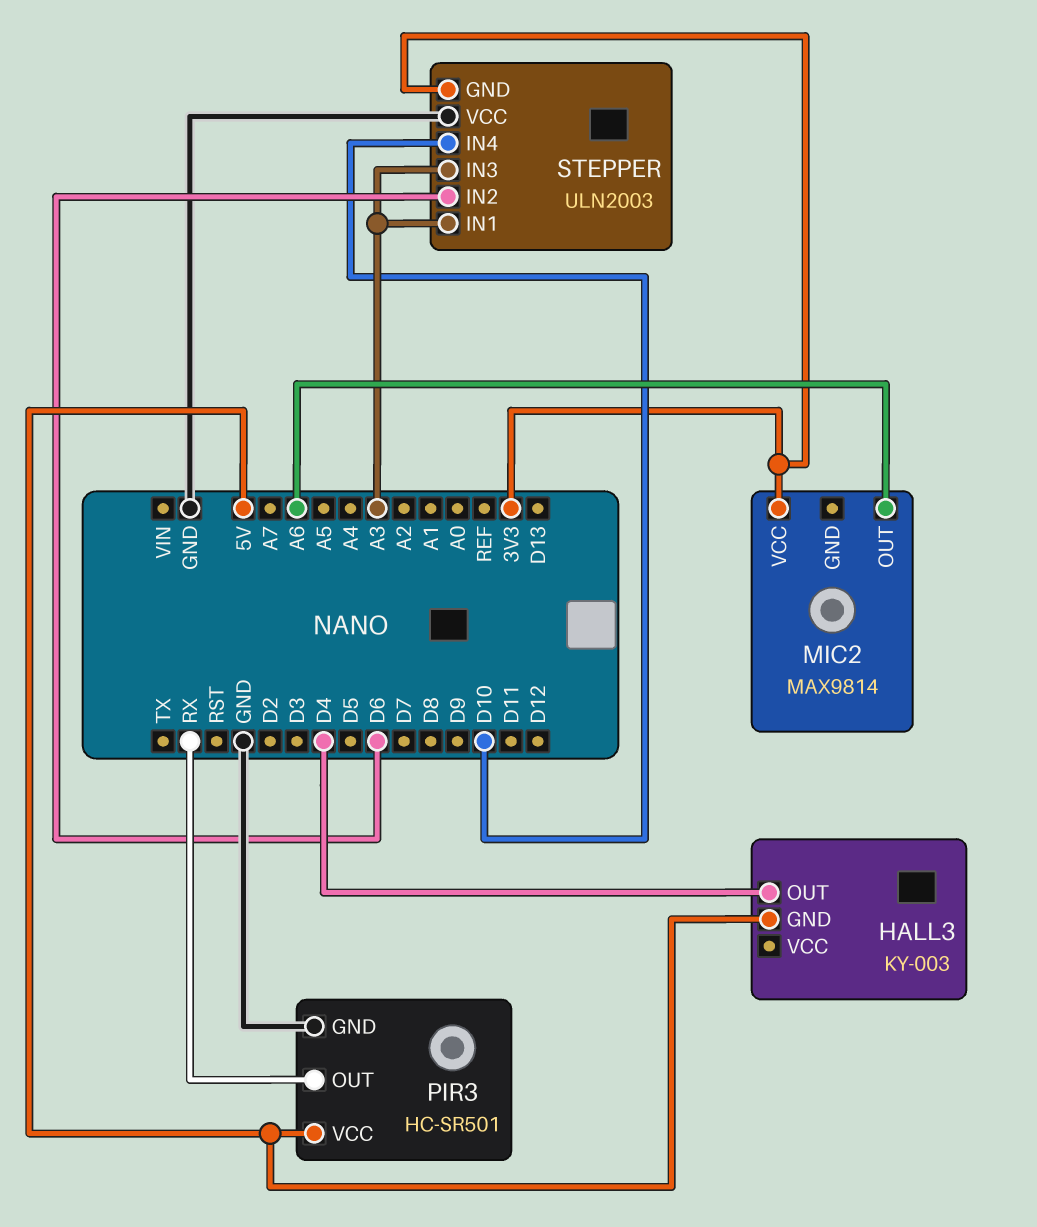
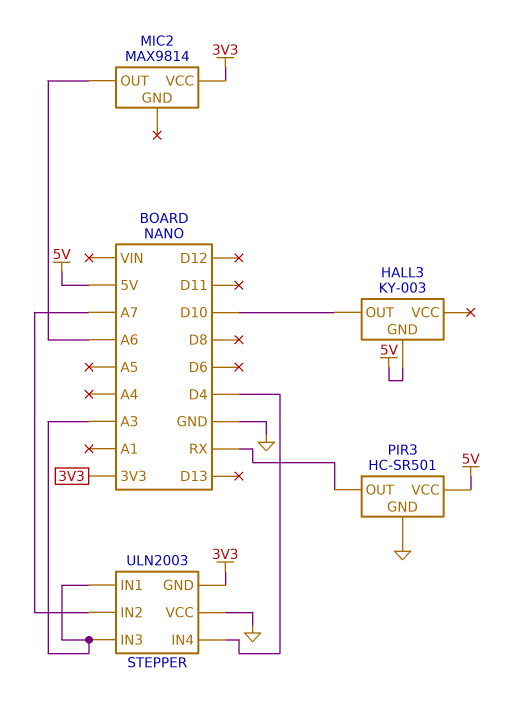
HALL3 pin OUT: D4 -> D10
STEPPER pin IN2: D6 -> A7
STEPPER pin IN4: D10 -> D4

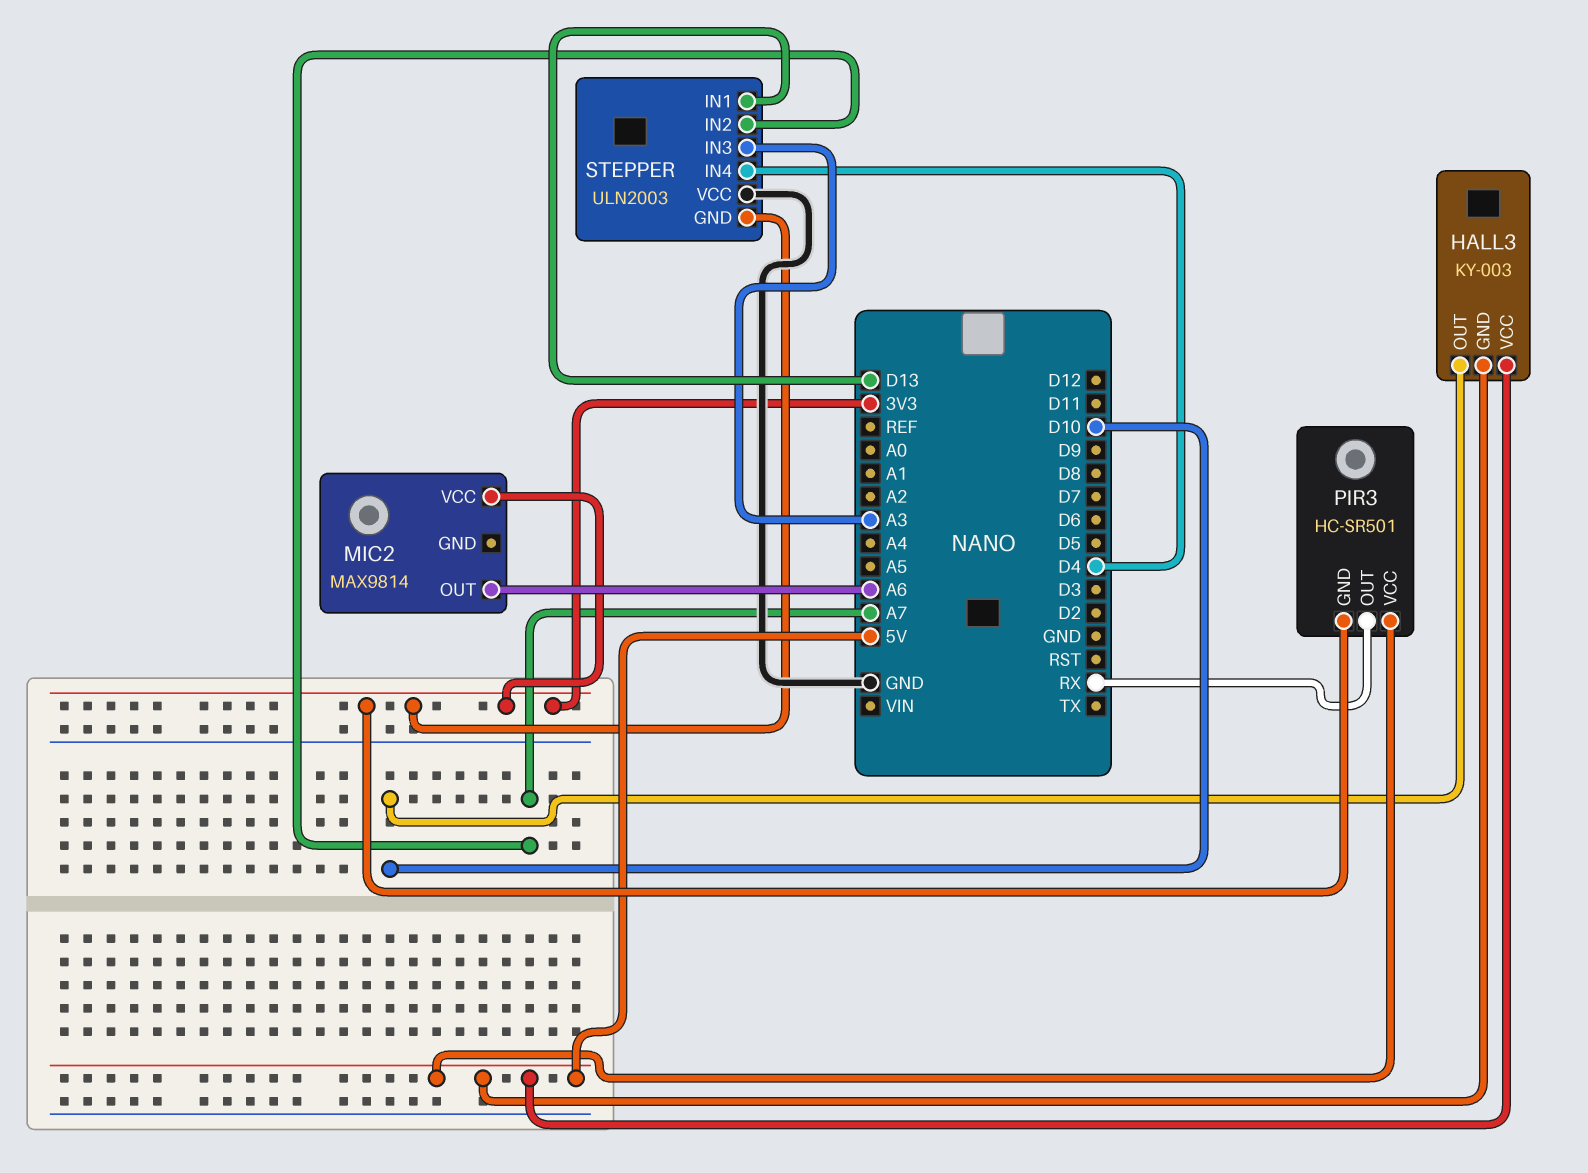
HALL3 pin VCC: none -> 5V
PIR3 pin GND: GND -> 3V3
STEPPER pin IN1: A3 -> D13

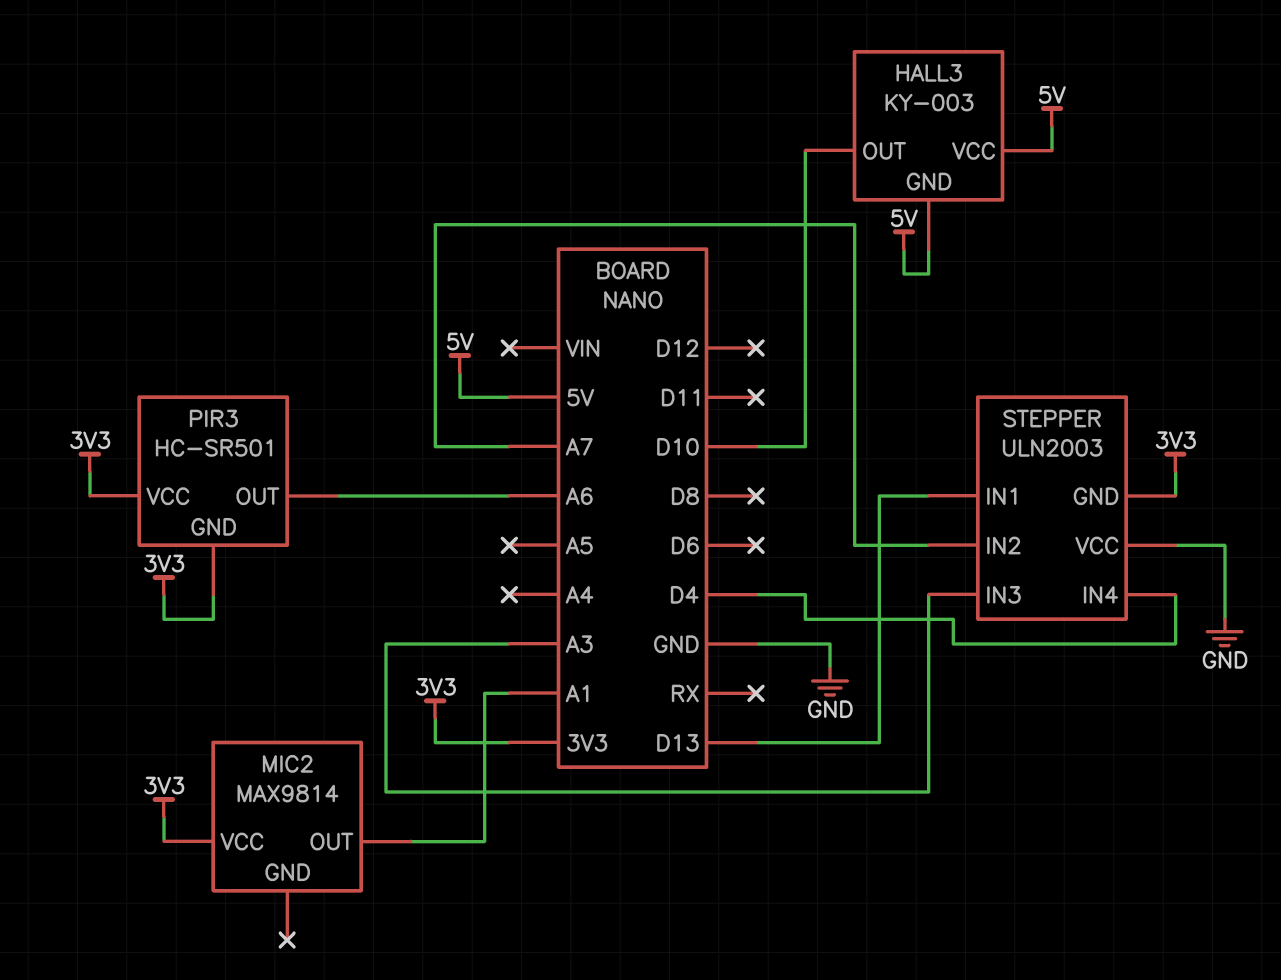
MIC2 pin OUT: A6 -> A1
PIR3 pin OUT: RX -> A6
PIR3 pin VCC: 5V -> 3V3

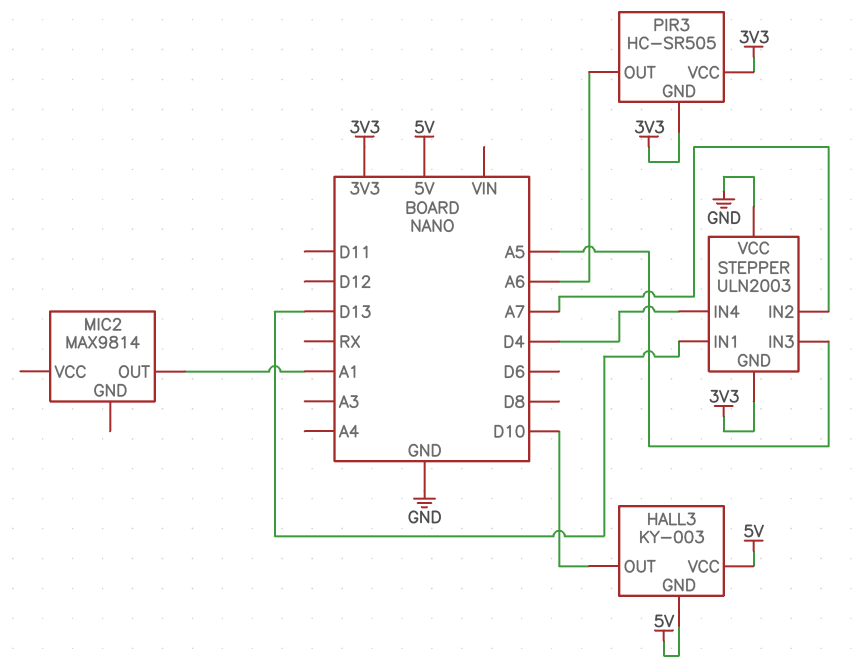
MIC2 pin VCC: 3V3 -> none
PIR3: HC-SR501 -> HC-SR505
STEPPER pin IN3: A3 -> A5

